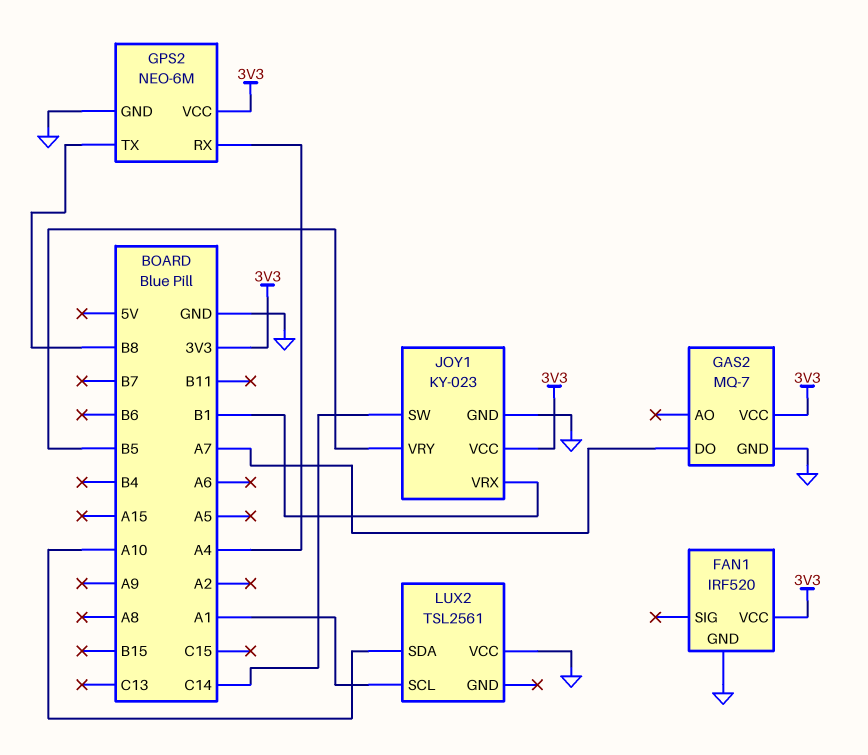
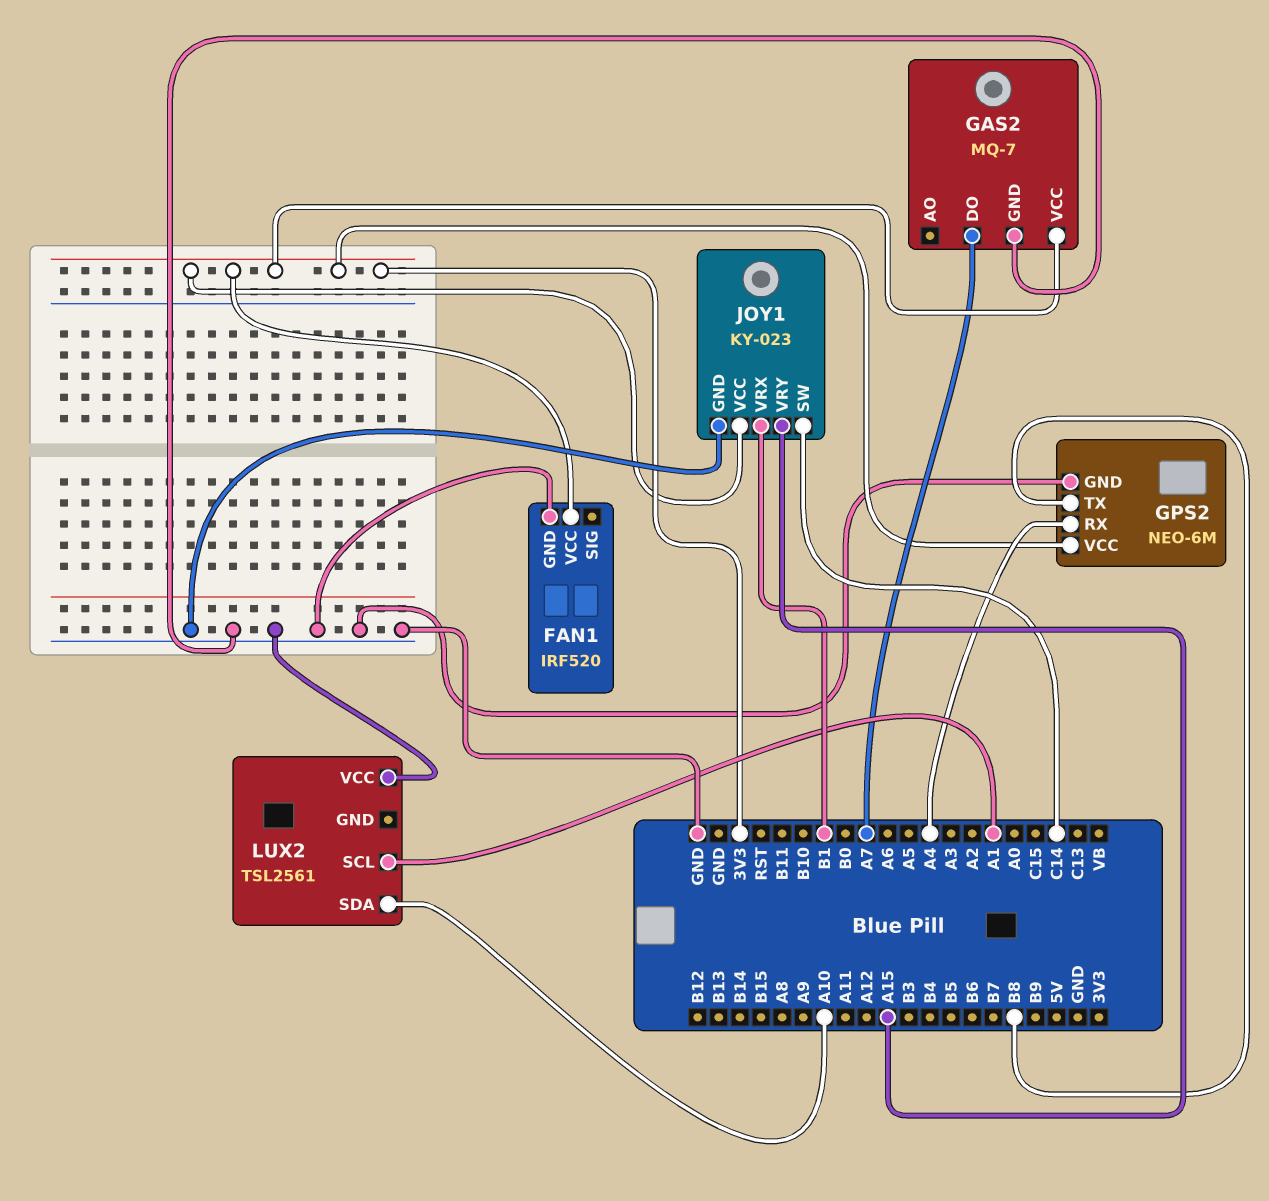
JOY1 pin VRY: B5 -> A15

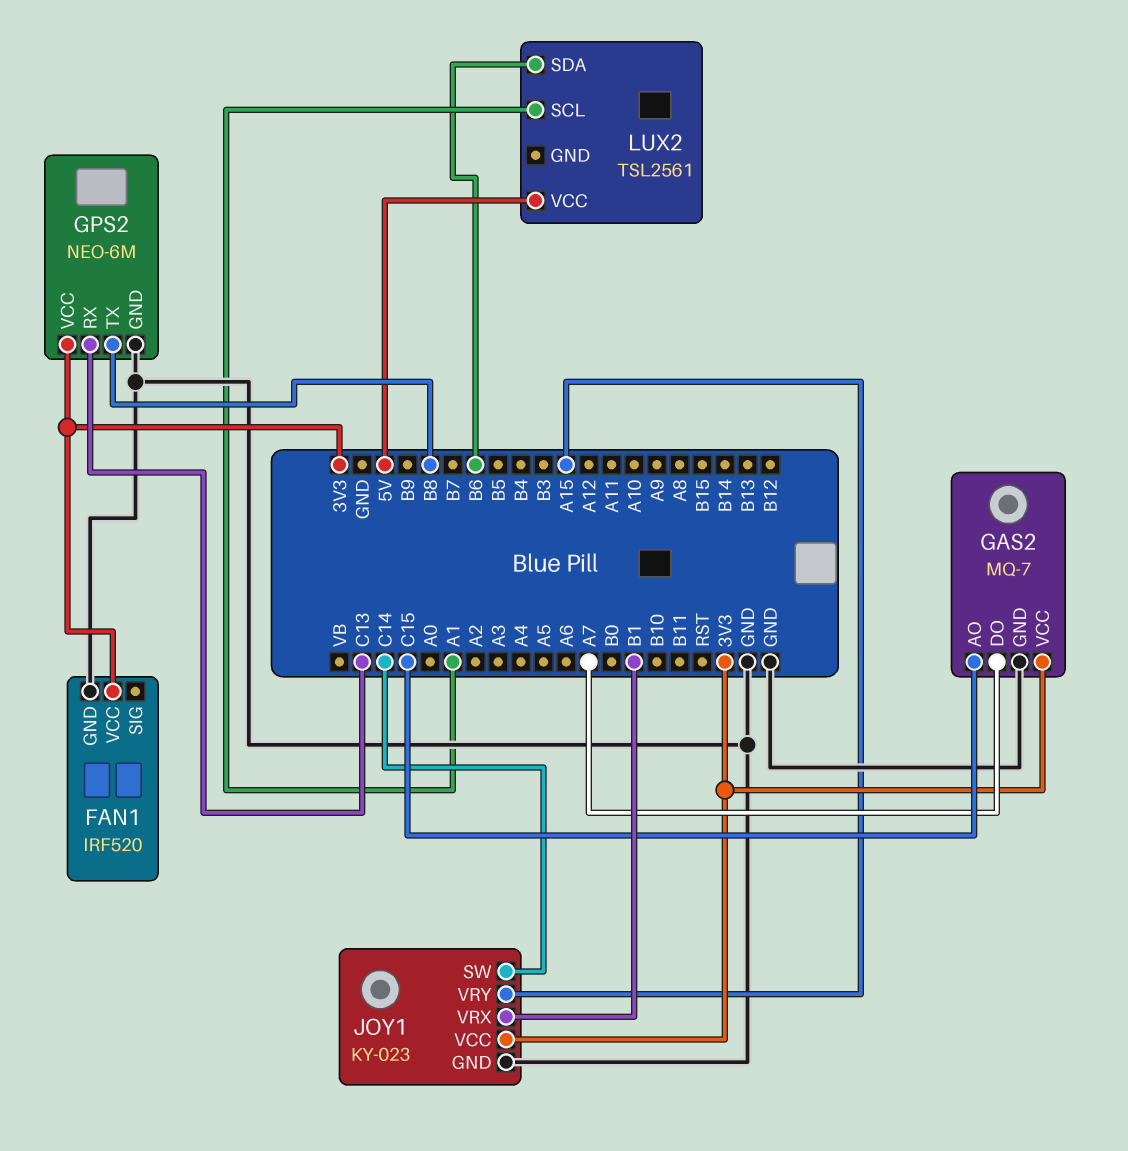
GAS2 pin AO: none -> C15
GPS2 pin RX: A4 -> C13
LUX2 pin SDA: A10 -> B6
LUX2 pin VCC: GND -> 5V

